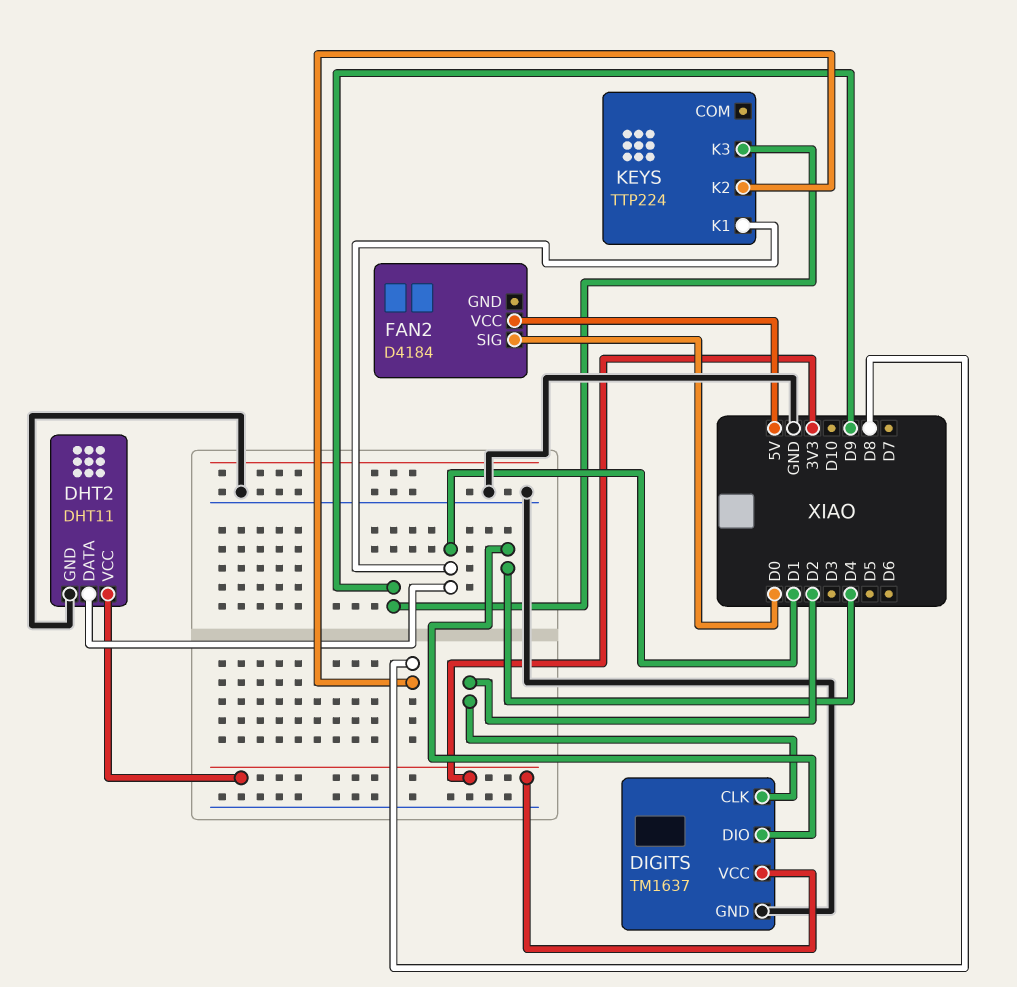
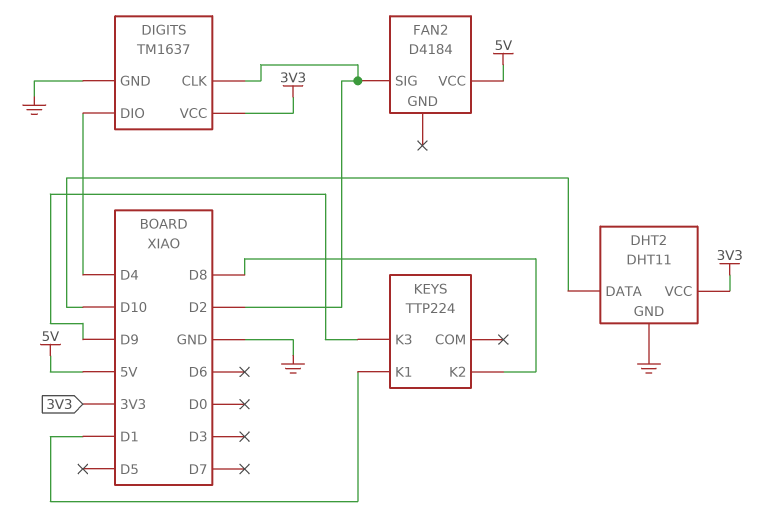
DHT2 pin DATA: D1 -> D10
FAN2 pin SIG: D0 -> D2

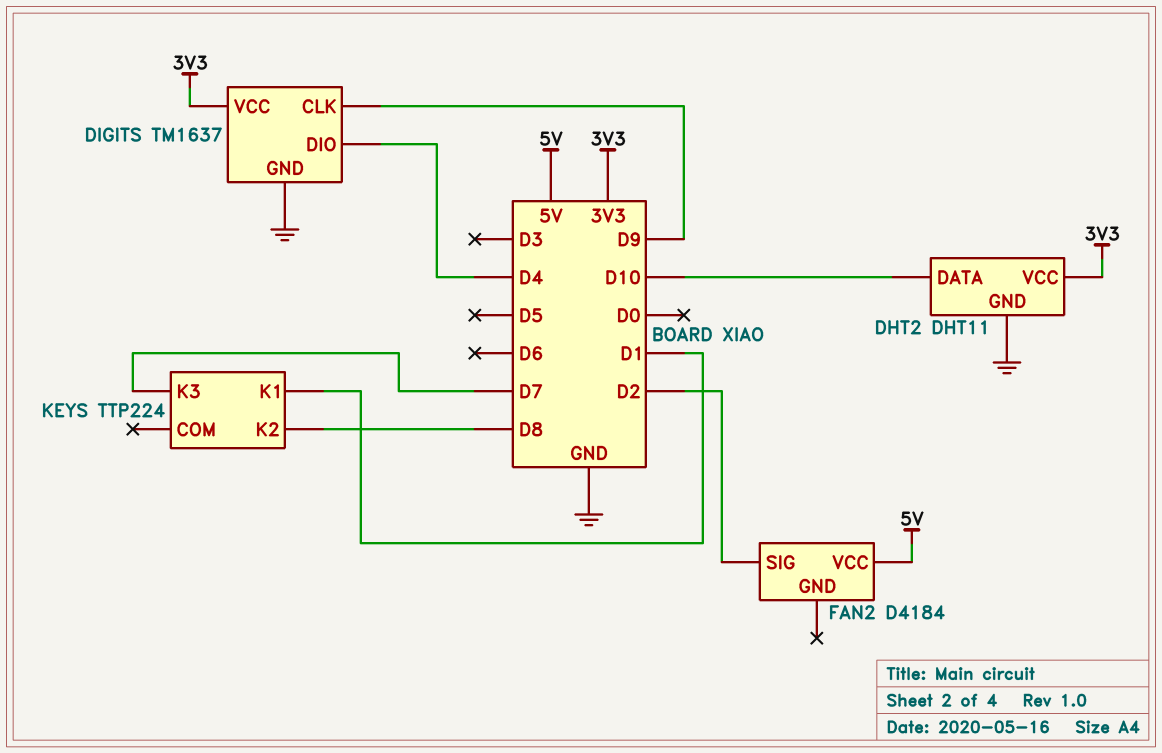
DIGITS pin CLK: D2 -> D9
KEYS pin K3: D9 -> D7

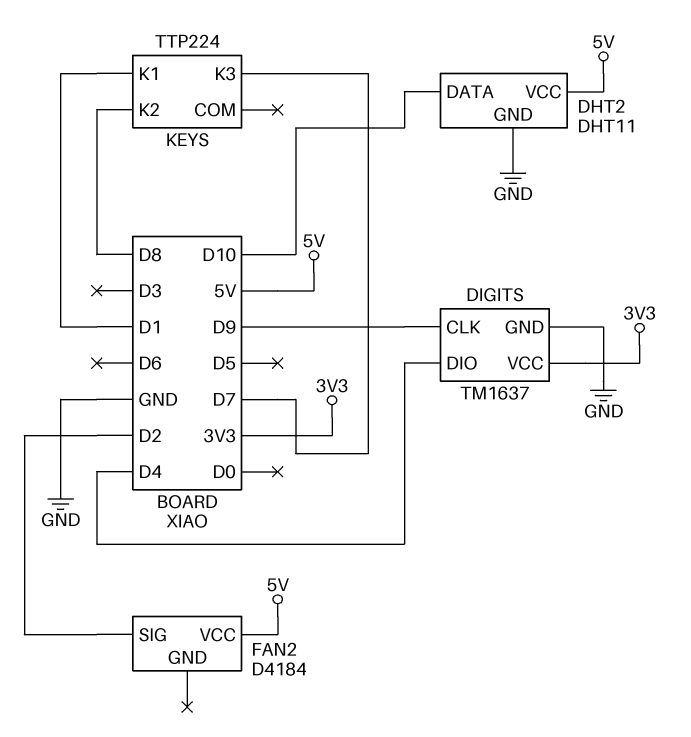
DHT2 pin VCC: 3V3 -> 5V

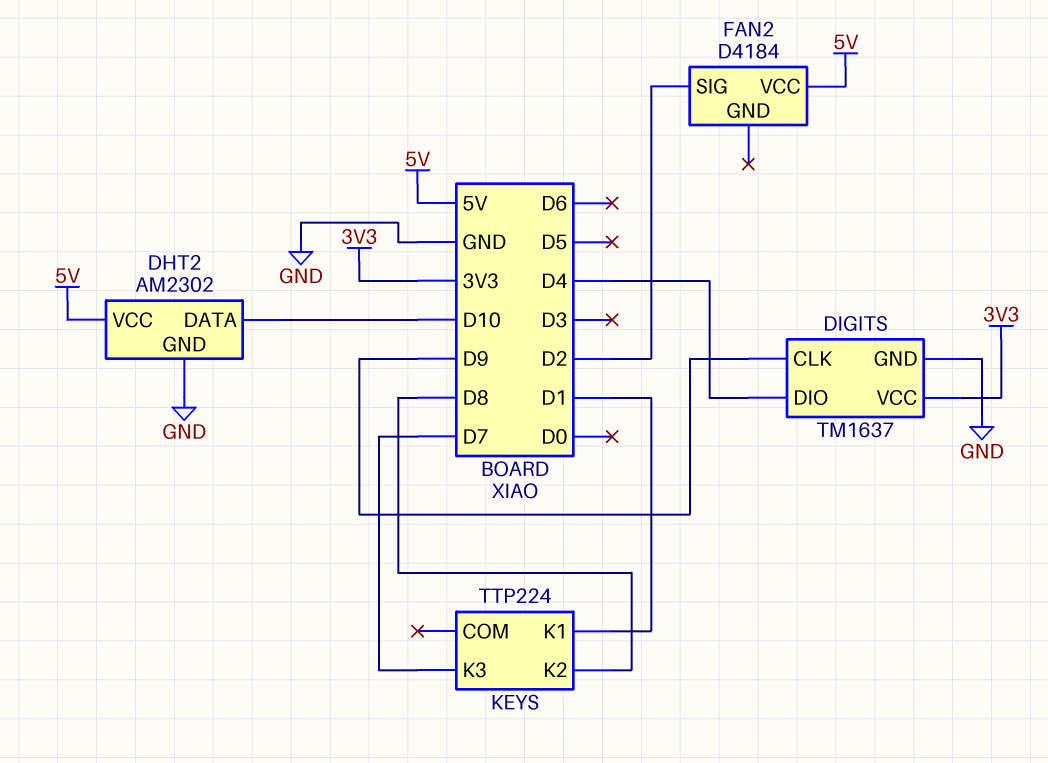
DHT2: DHT11 -> AM2302

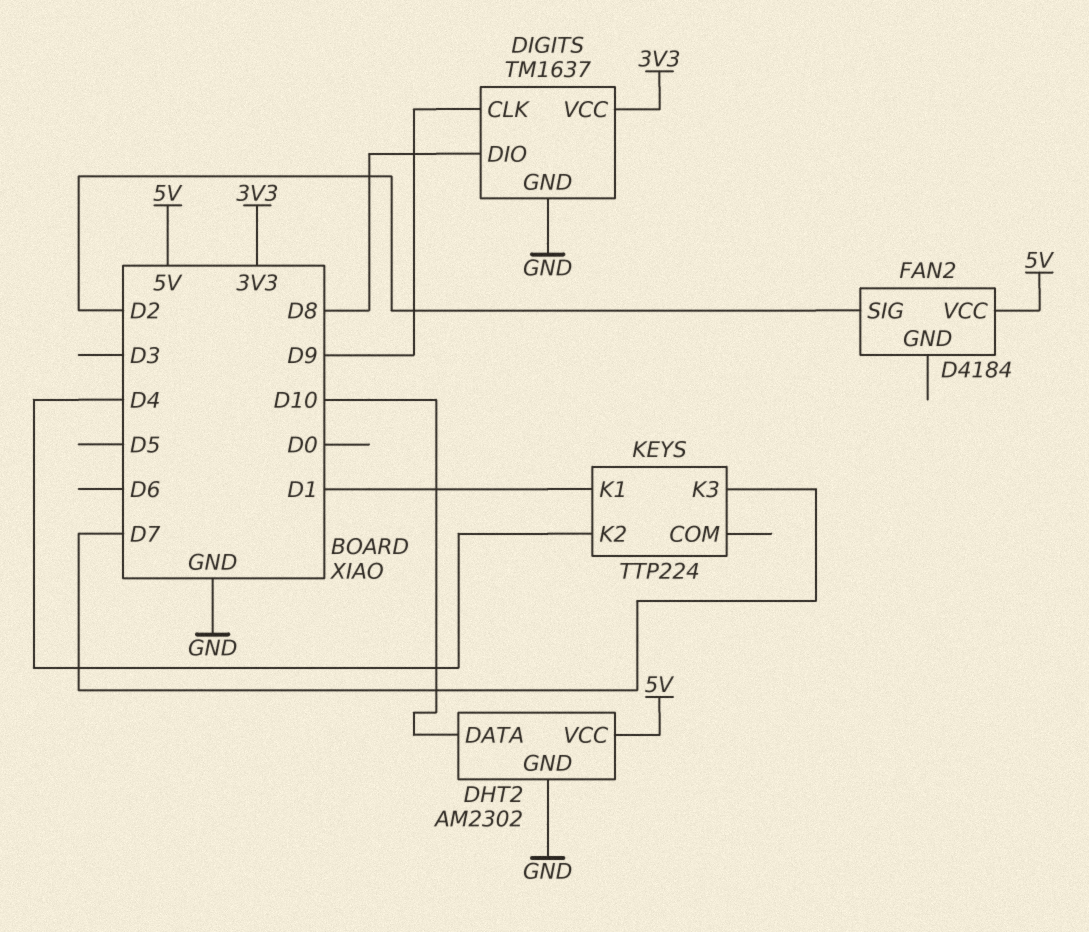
DIGITS pin DIO: D4 -> D8
KEYS pin K2: D8 -> D4

